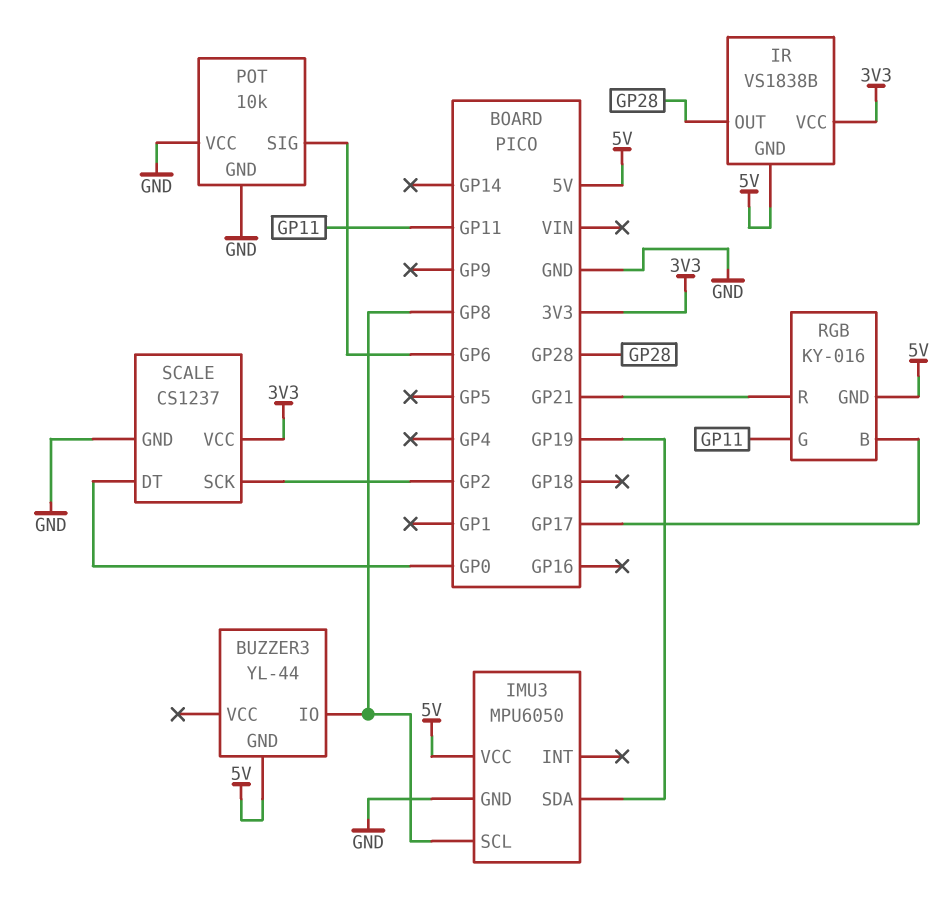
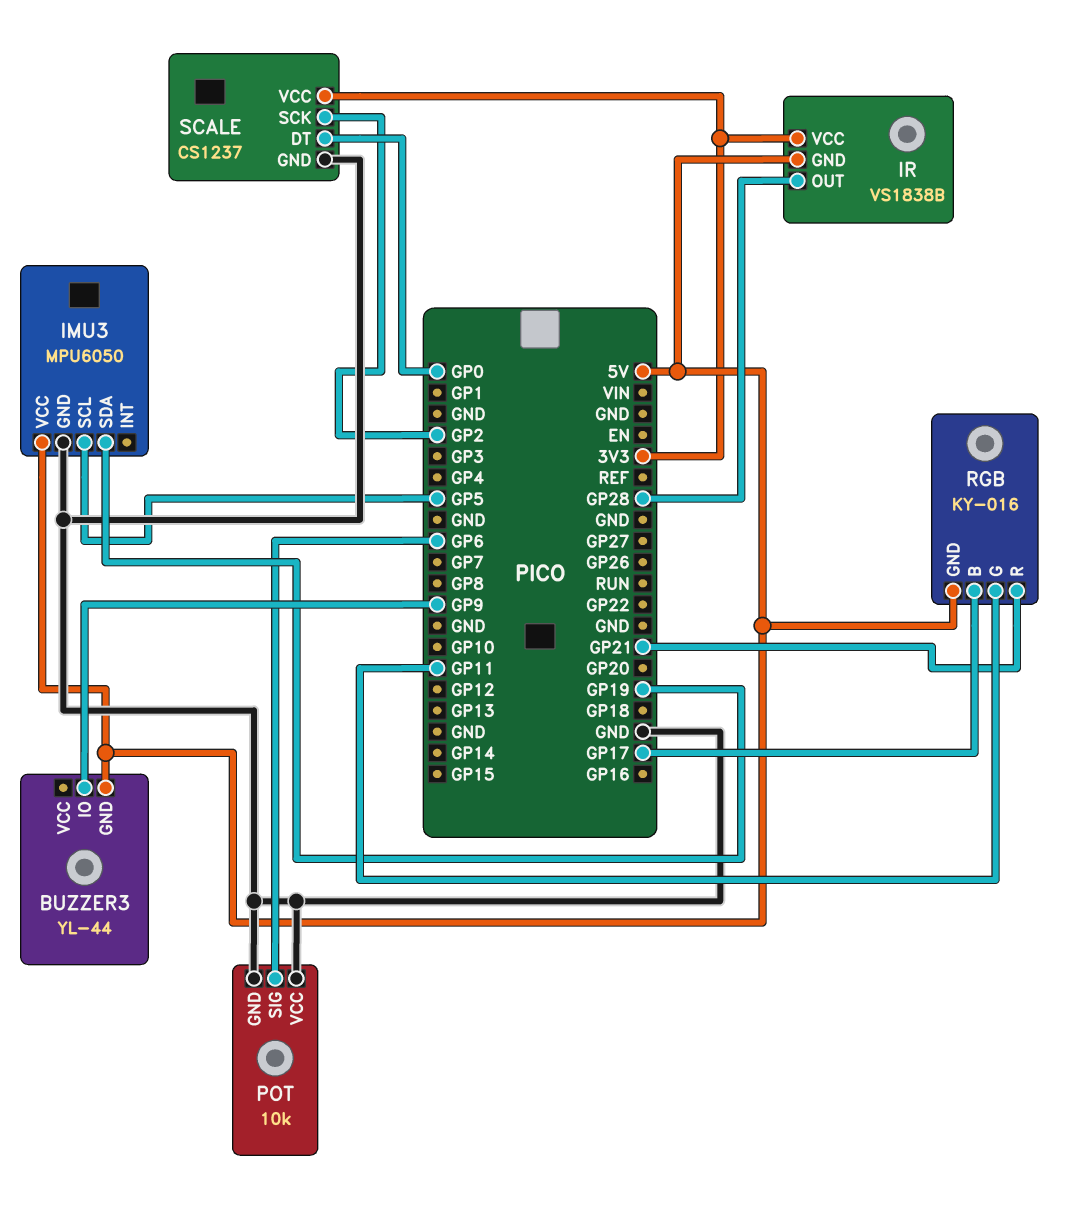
BUZZER3 pin IO: GP8 -> GP9
IMU3 pin SCL: GP8 -> GP5

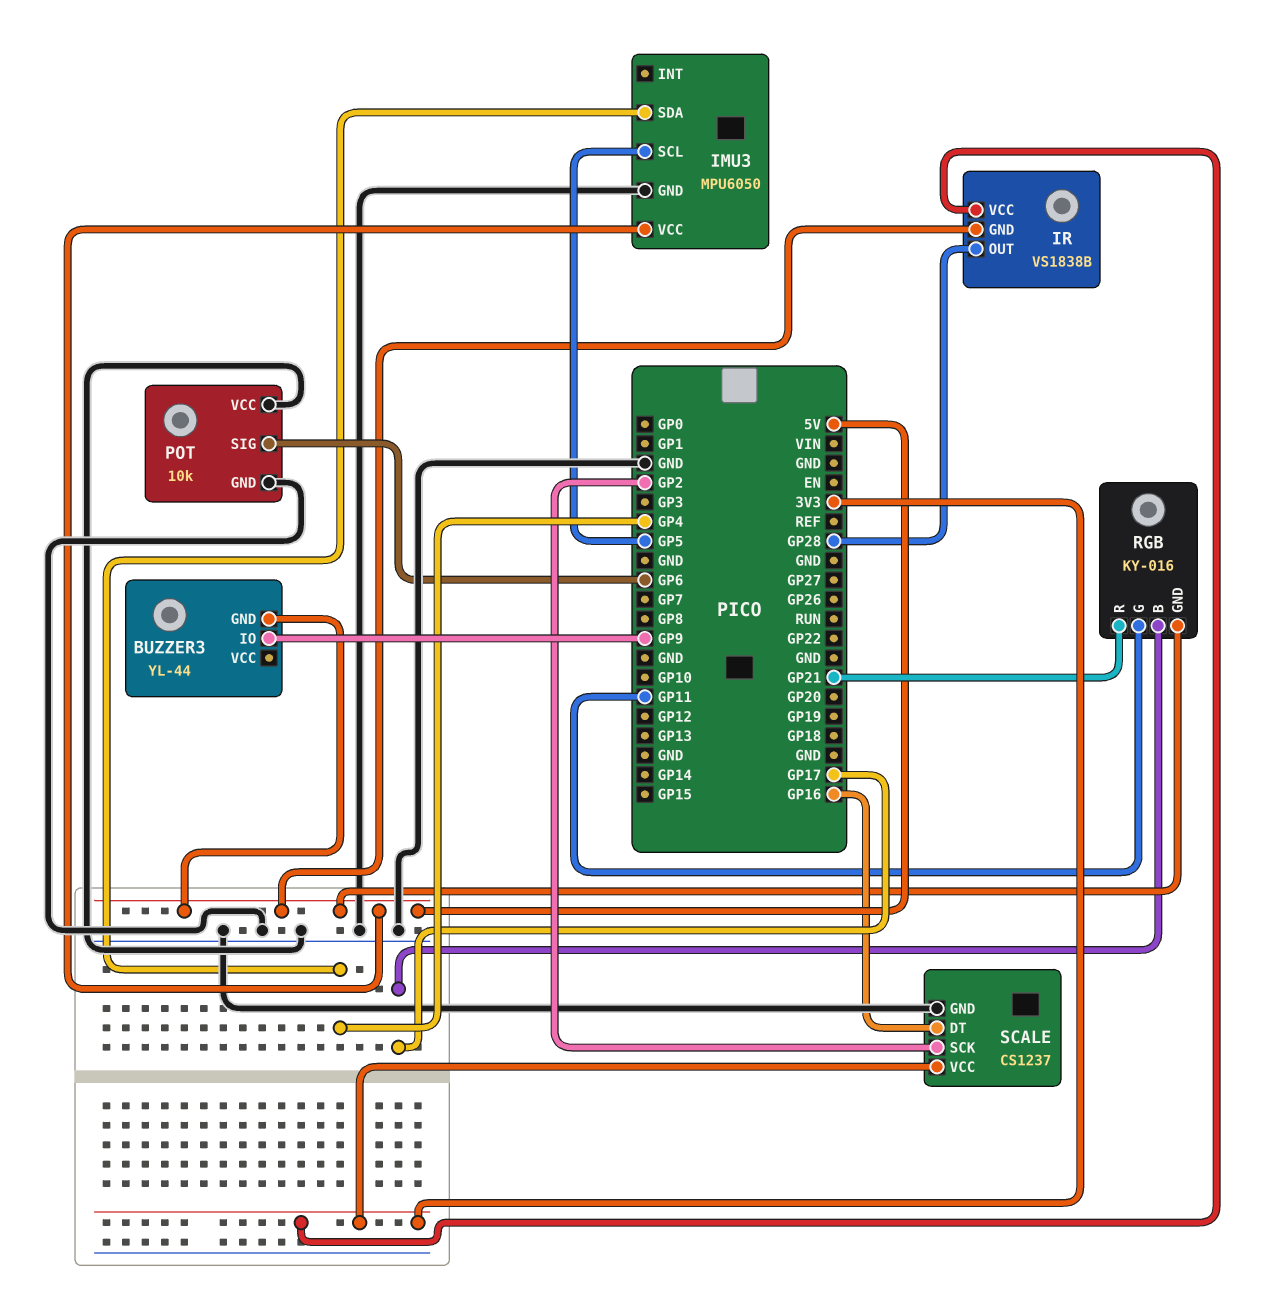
IMU3 pin SDA: GP19 -> GP4
SCALE pin DT: GP0 -> GP16

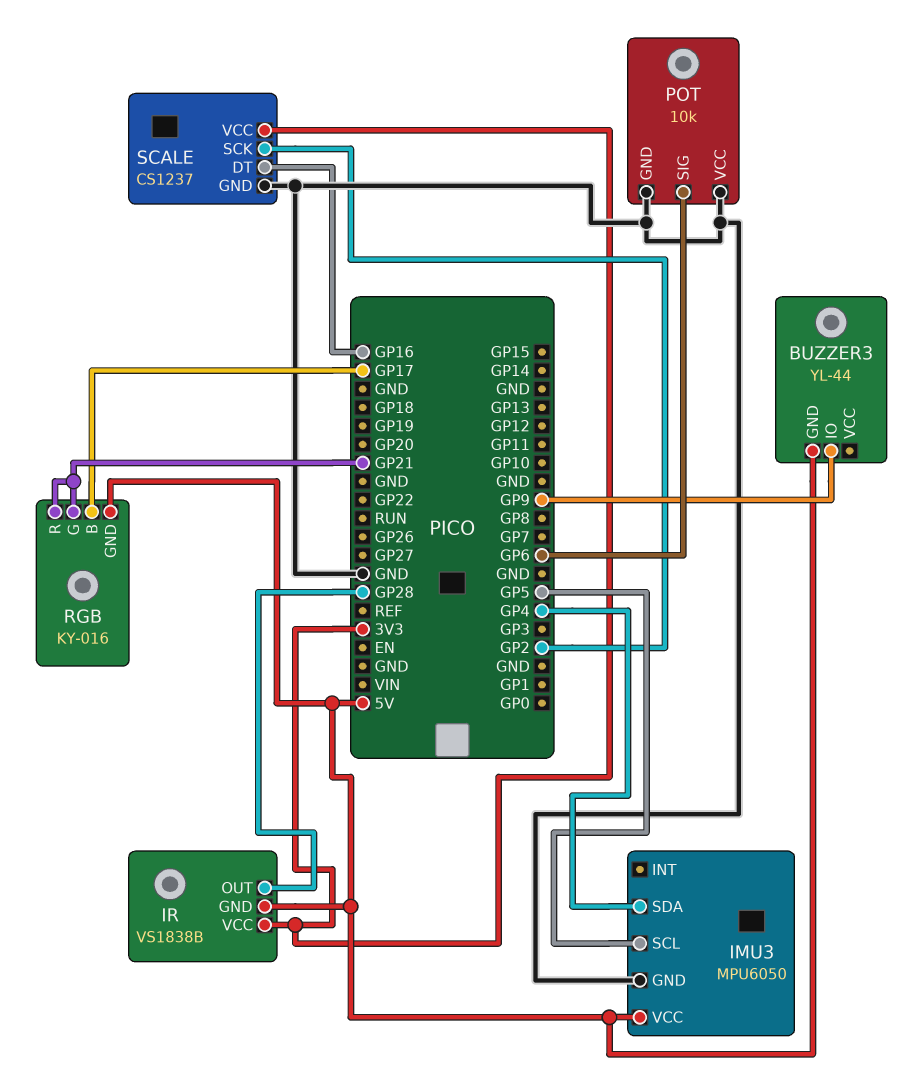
RGB pin G: GP11 -> GP21

